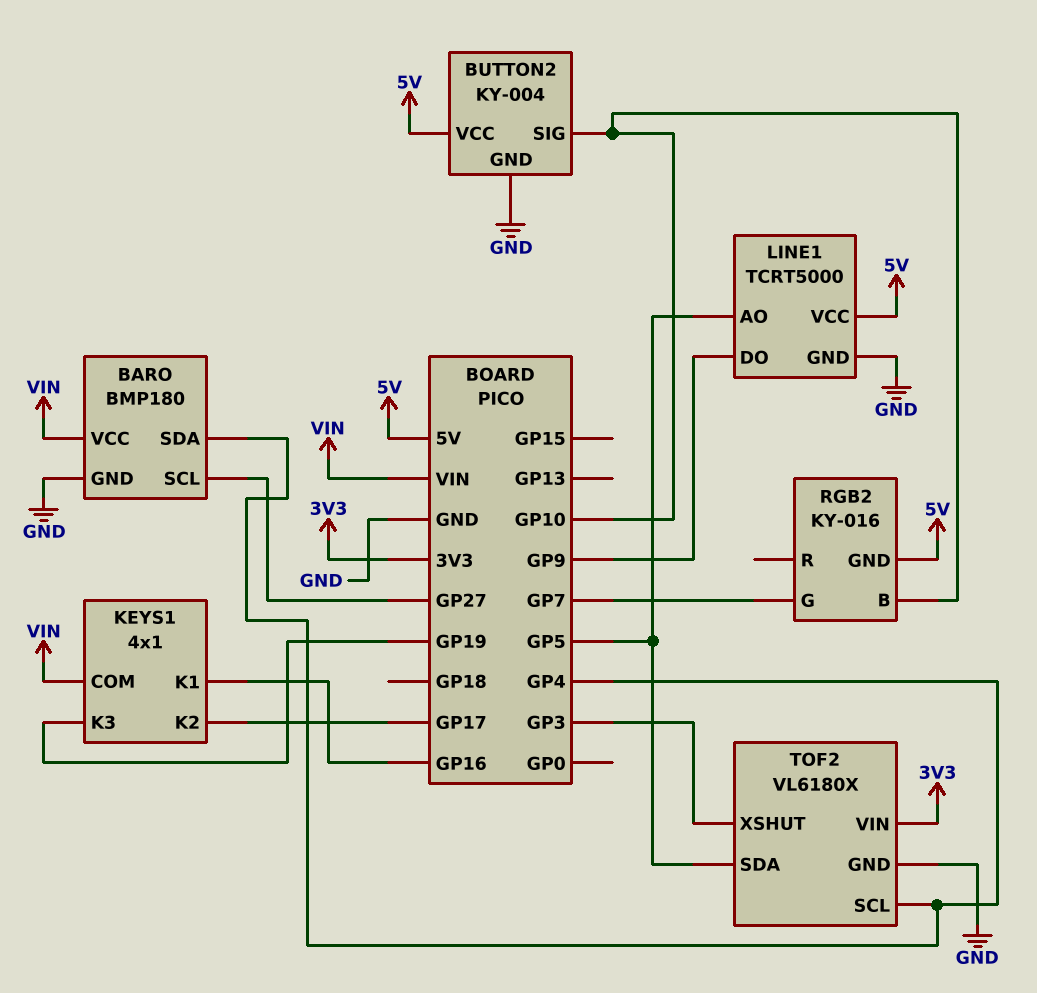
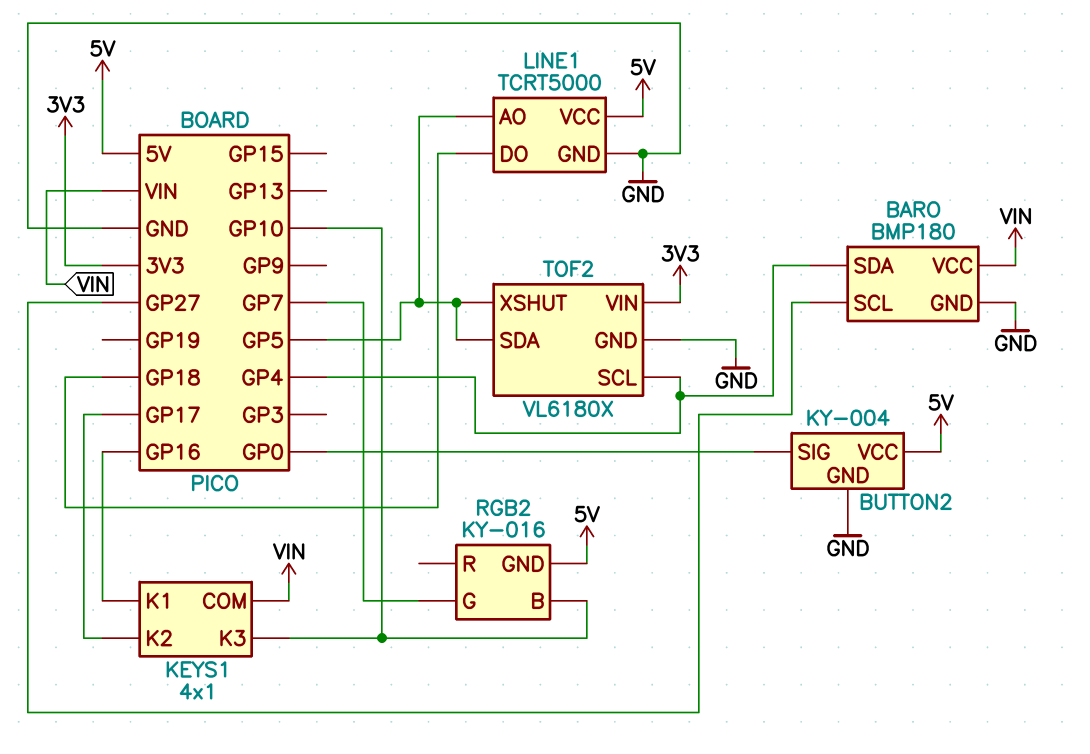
BUTTON2 pin SIG: GP10 -> GP0
KEYS1 pin K3: GP19 -> GP10
LINE1 pin DO: GP9 -> GP18
TOF2 pin XSHUT: GP3 -> GP5

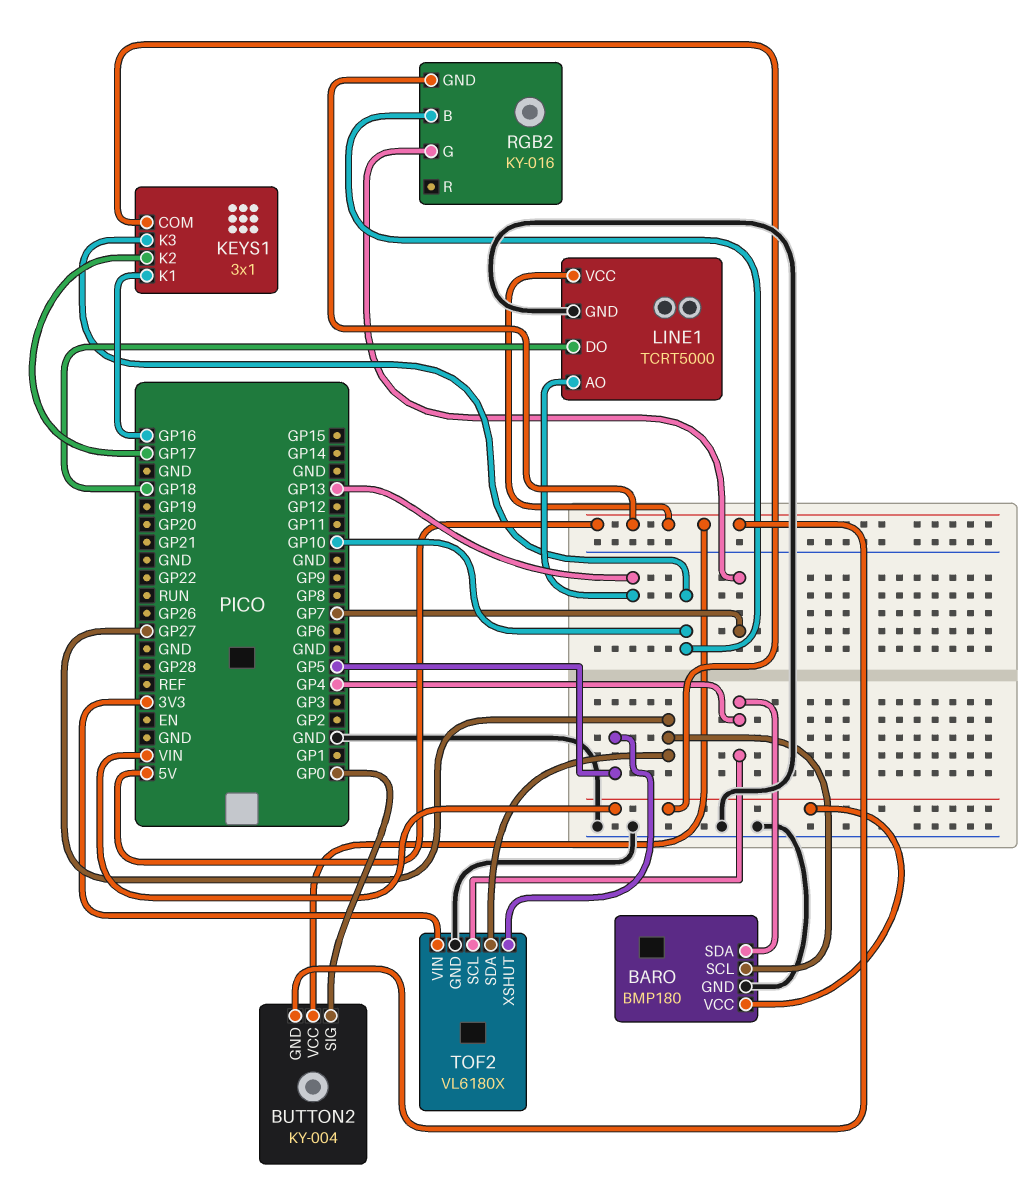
BUTTON2 pin GND: GND -> 5V
KEYS1: 4x1 -> 3x1
LINE1 pin AO: GP5 -> GP13
TOF2 pin SDA: GP5 -> GP27

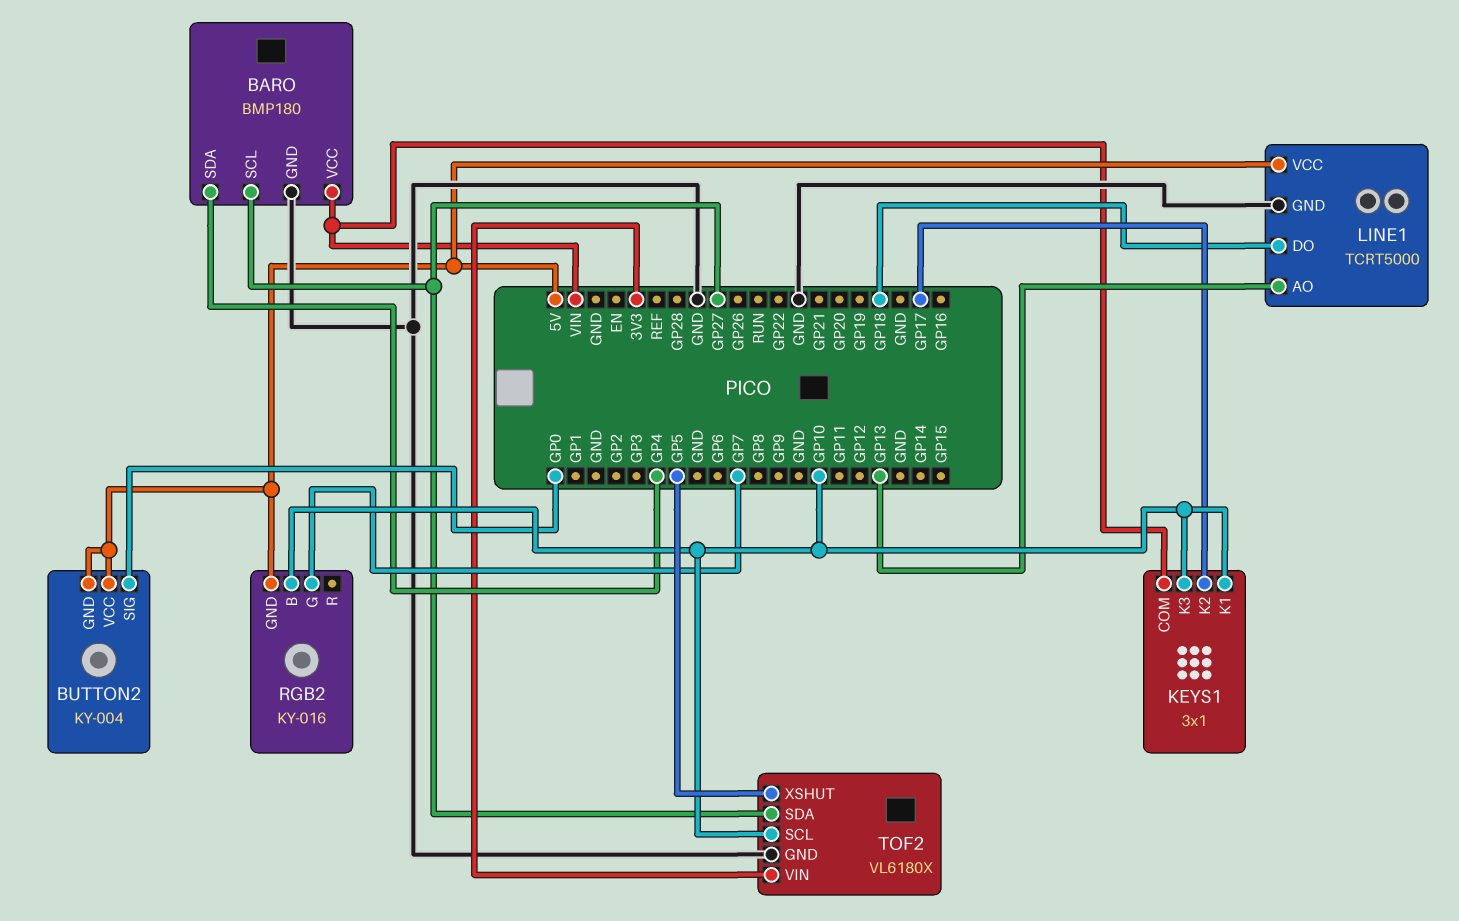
KEYS1 pin K1: GP16 -> GP10
TOF2 pin SCL: GP4 -> GP10

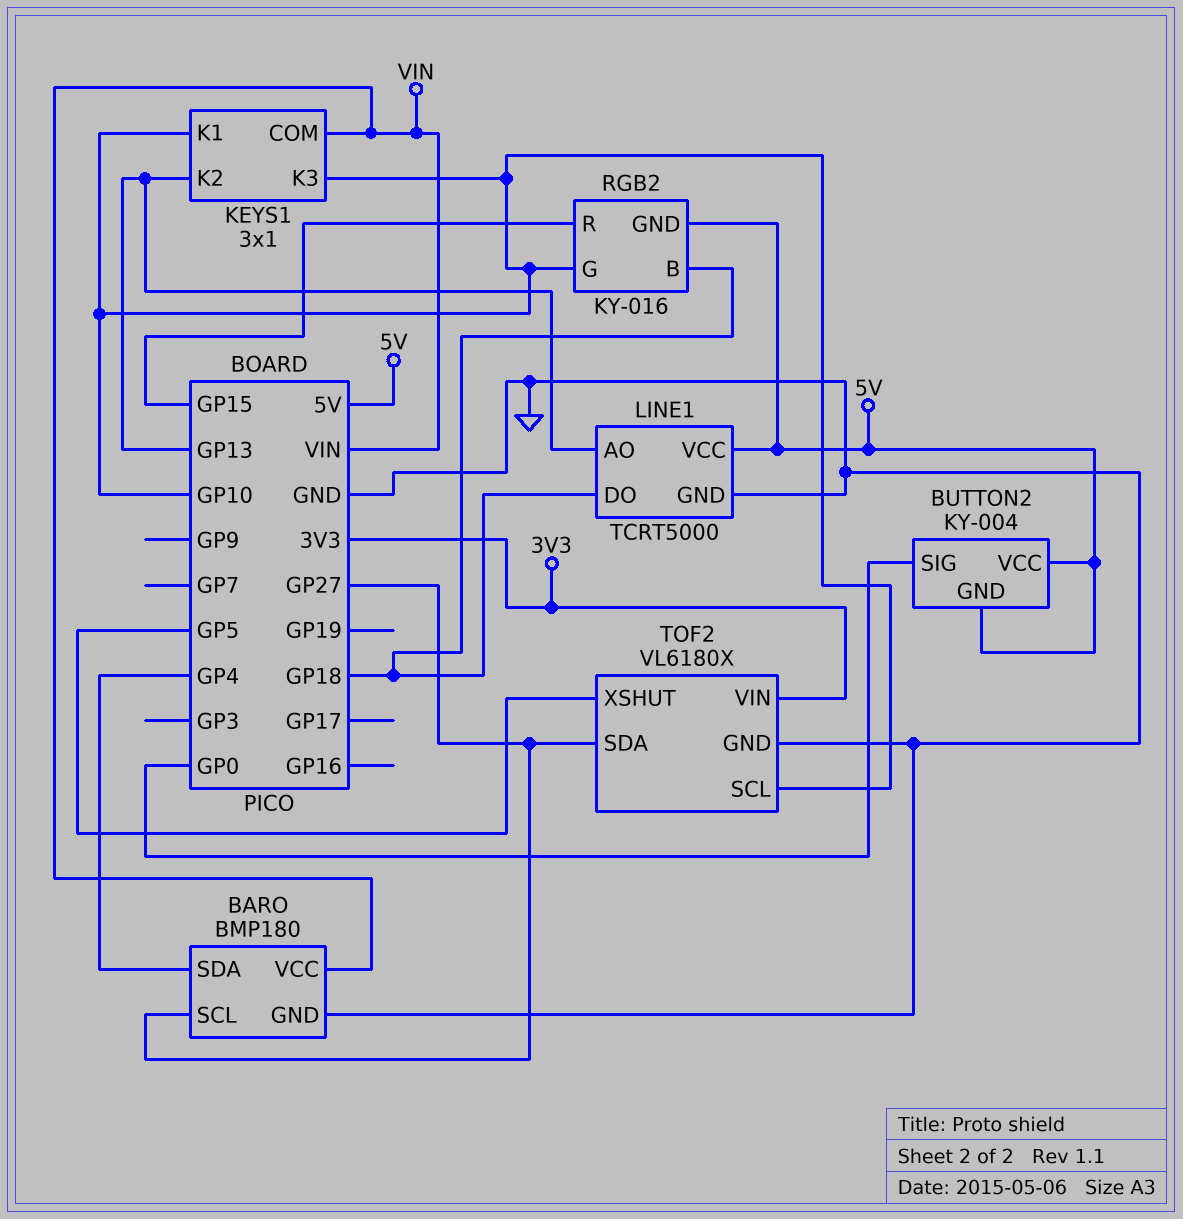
KEYS1 pin K2: GP17 -> GP13
RGB2 pin B: GP10 -> GP18
RGB2 pin G: GP7 -> GP10
RGB2 pin R: none -> GP15

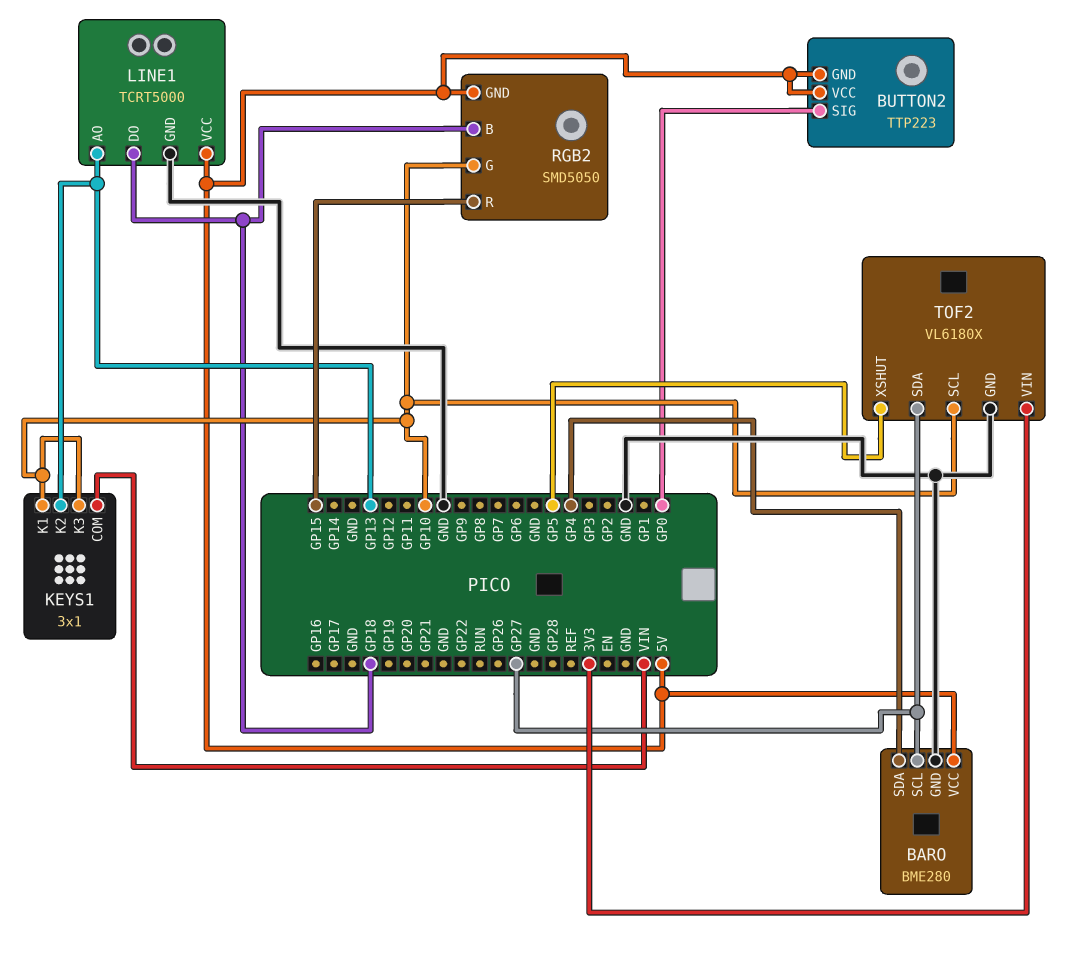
BARO: BMP180 -> BME280
BARO pin VCC: VIN -> 5V
BUTTON2: KY-004 -> TTP223
RGB2: KY-016 -> SMD5050

